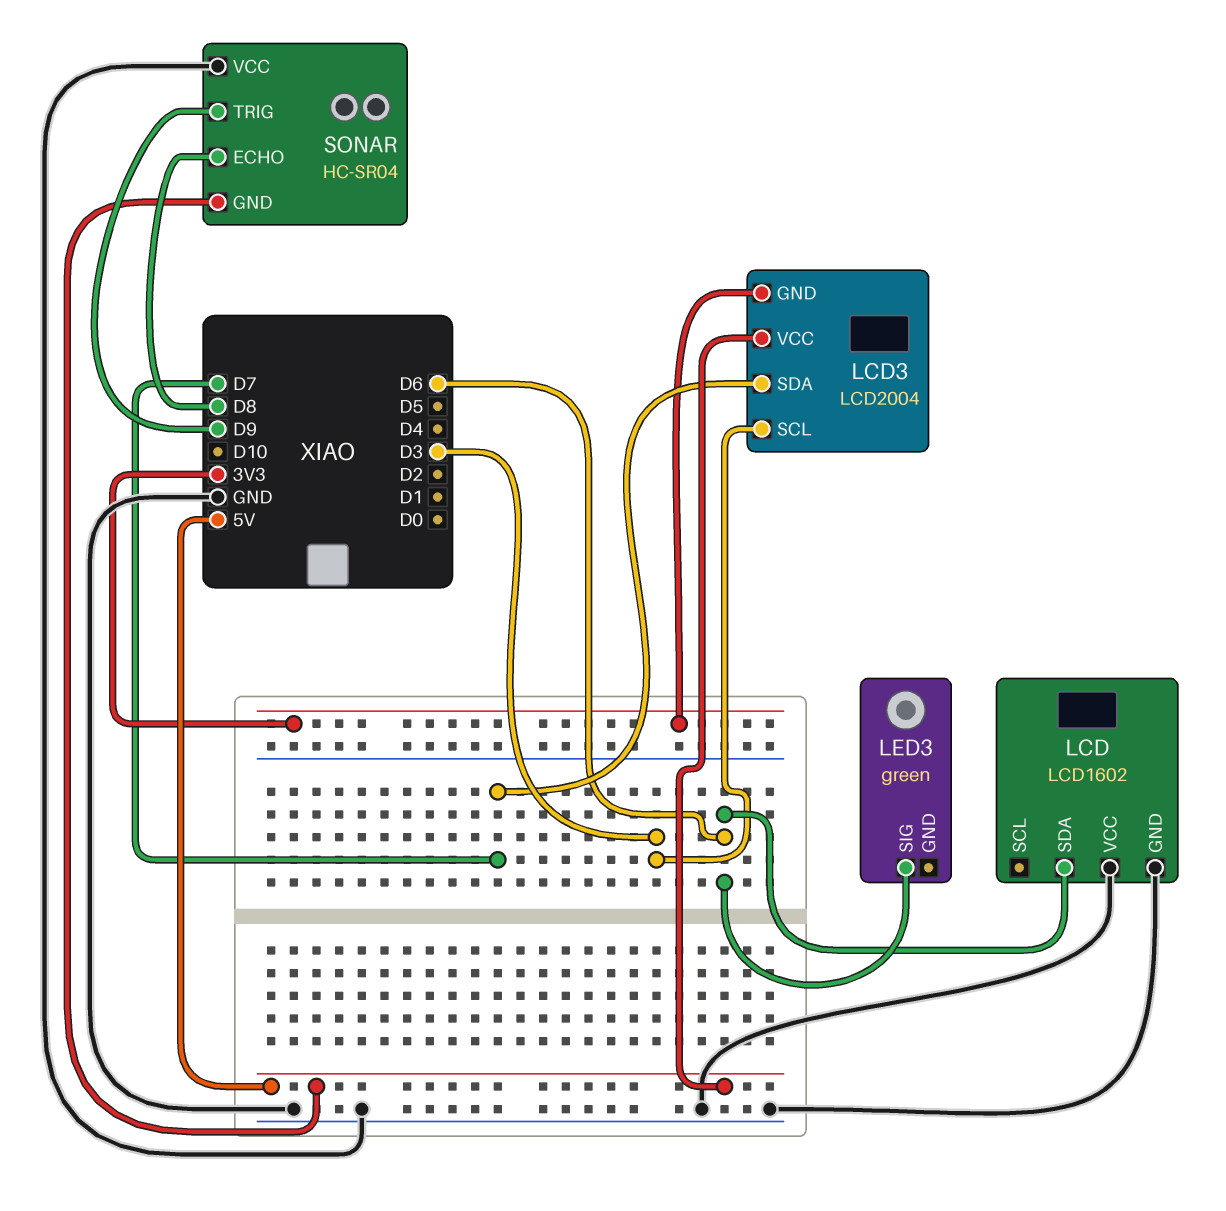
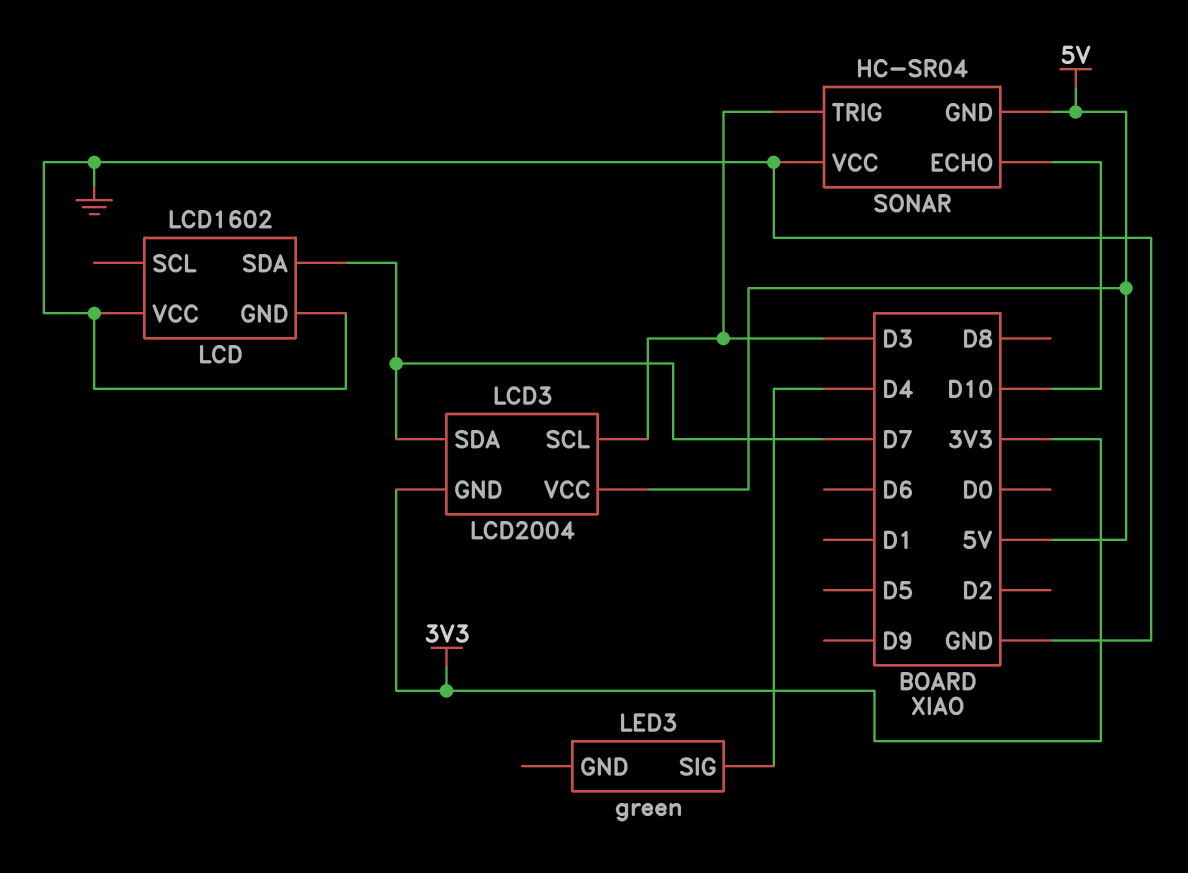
LCD pin SDA: D6 -> D7
LED3 pin SIG: D6 -> D4
SONAR pin ECHO: D8 -> D10
SONAR pin TRIG: D9 -> D3

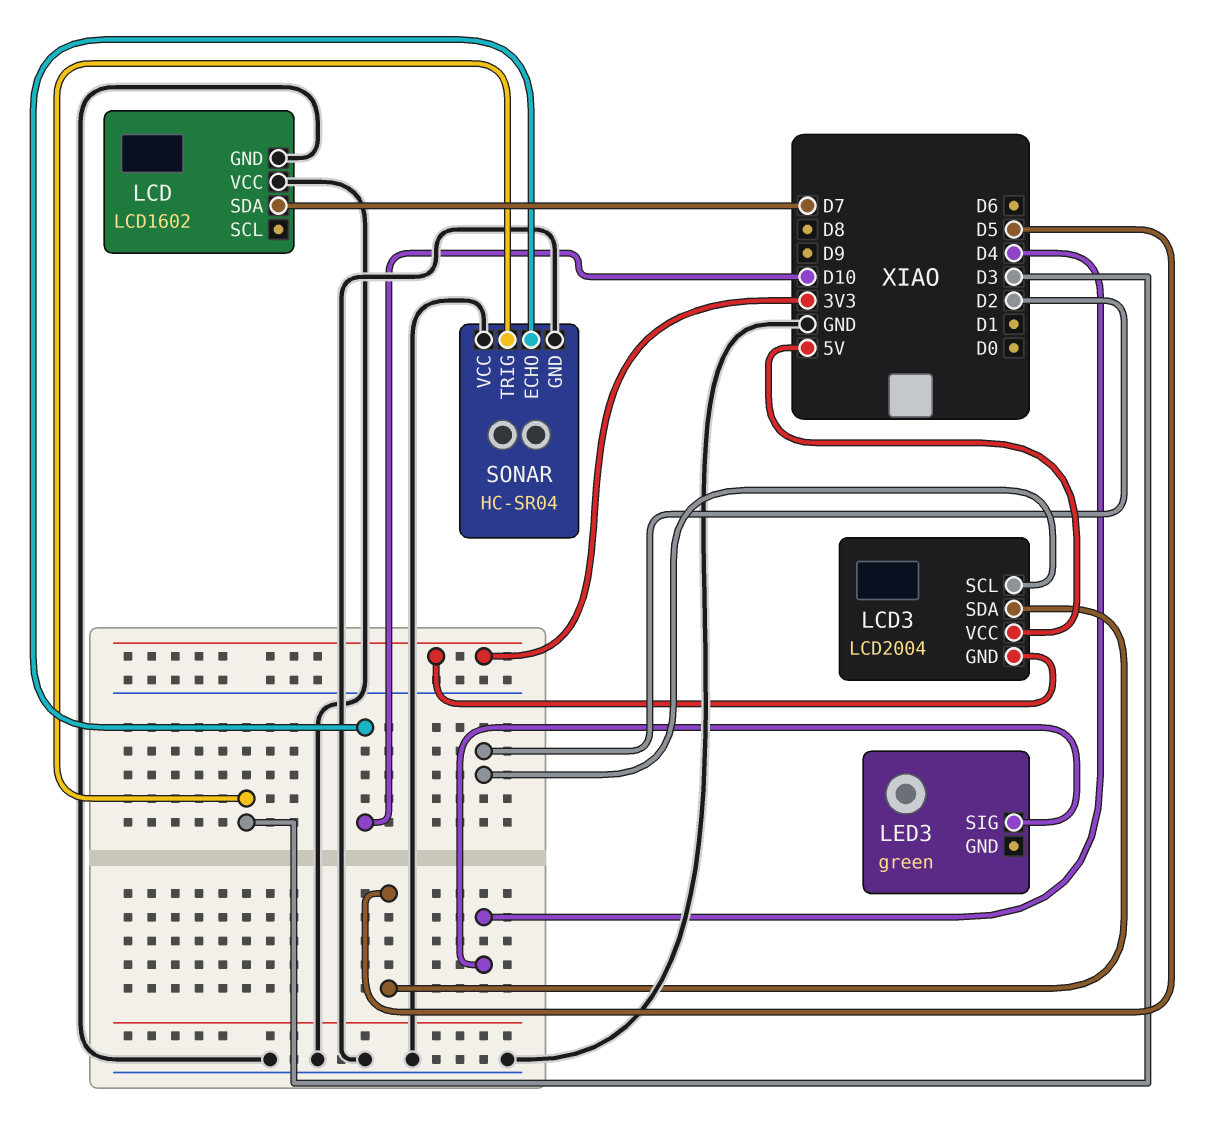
LCD3 pin SCL: D3 -> D2
LCD3 pin SDA: D7 -> D5
SONAR pin GND: 5V -> GND

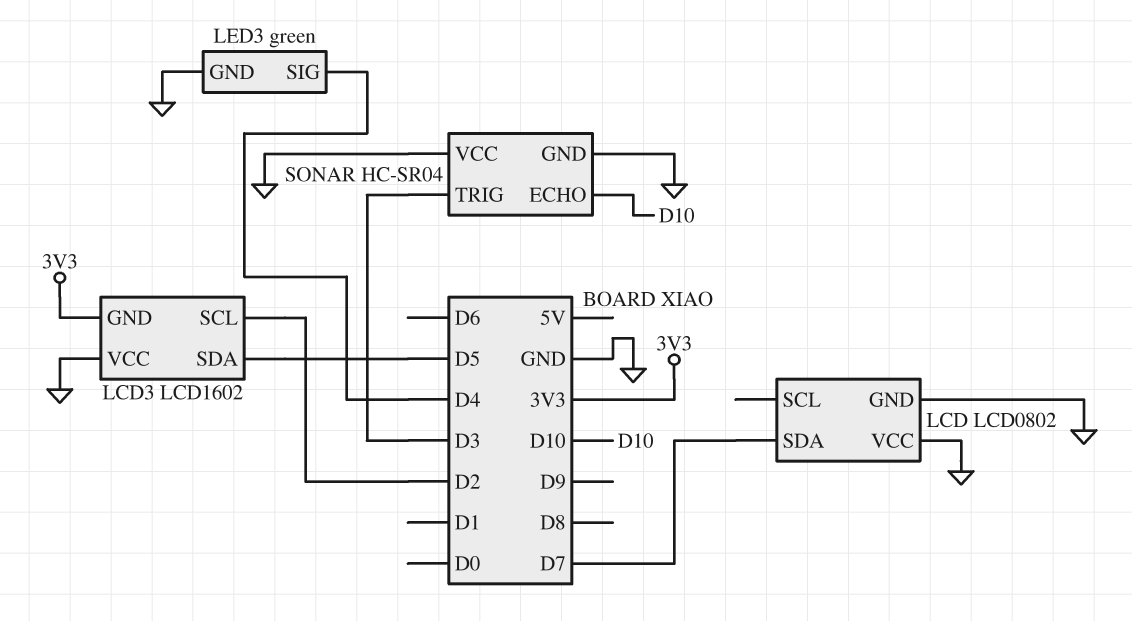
LCD: LCD1602 -> LCD0802
LCD3: LCD2004 -> LCD1602
LCD3 pin VCC: 5V -> GND
LED3 pin GND: none -> GND

